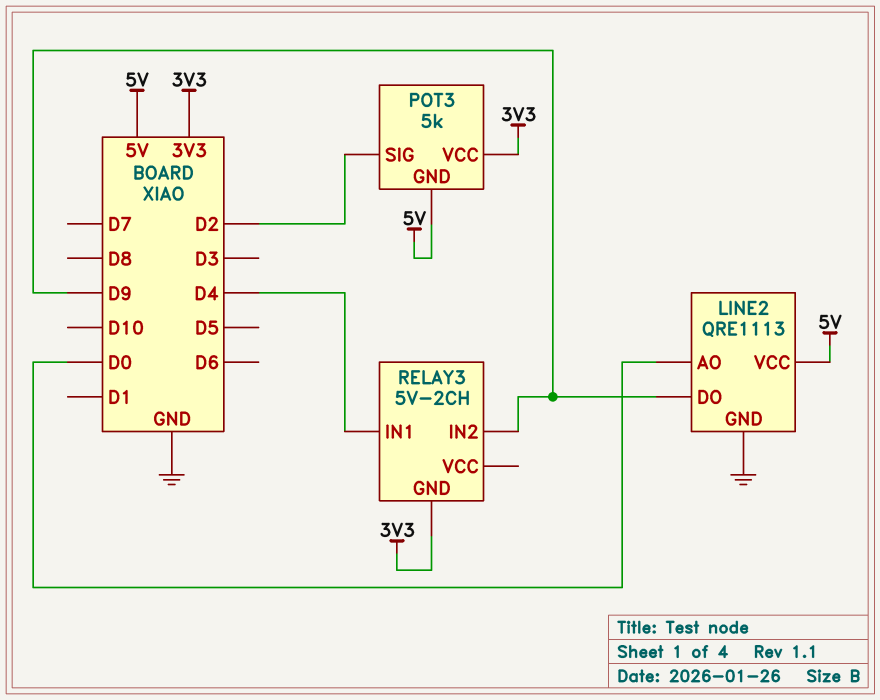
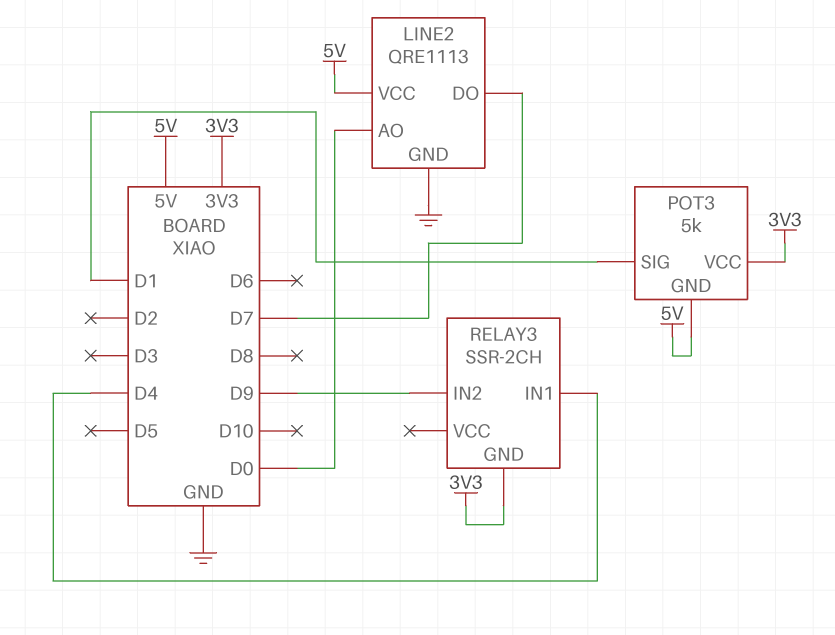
LINE2 pin DO: D9 -> D7
POT3 pin SIG: D2 -> D1
RELAY3: 5V-2CH -> SSR-2CH

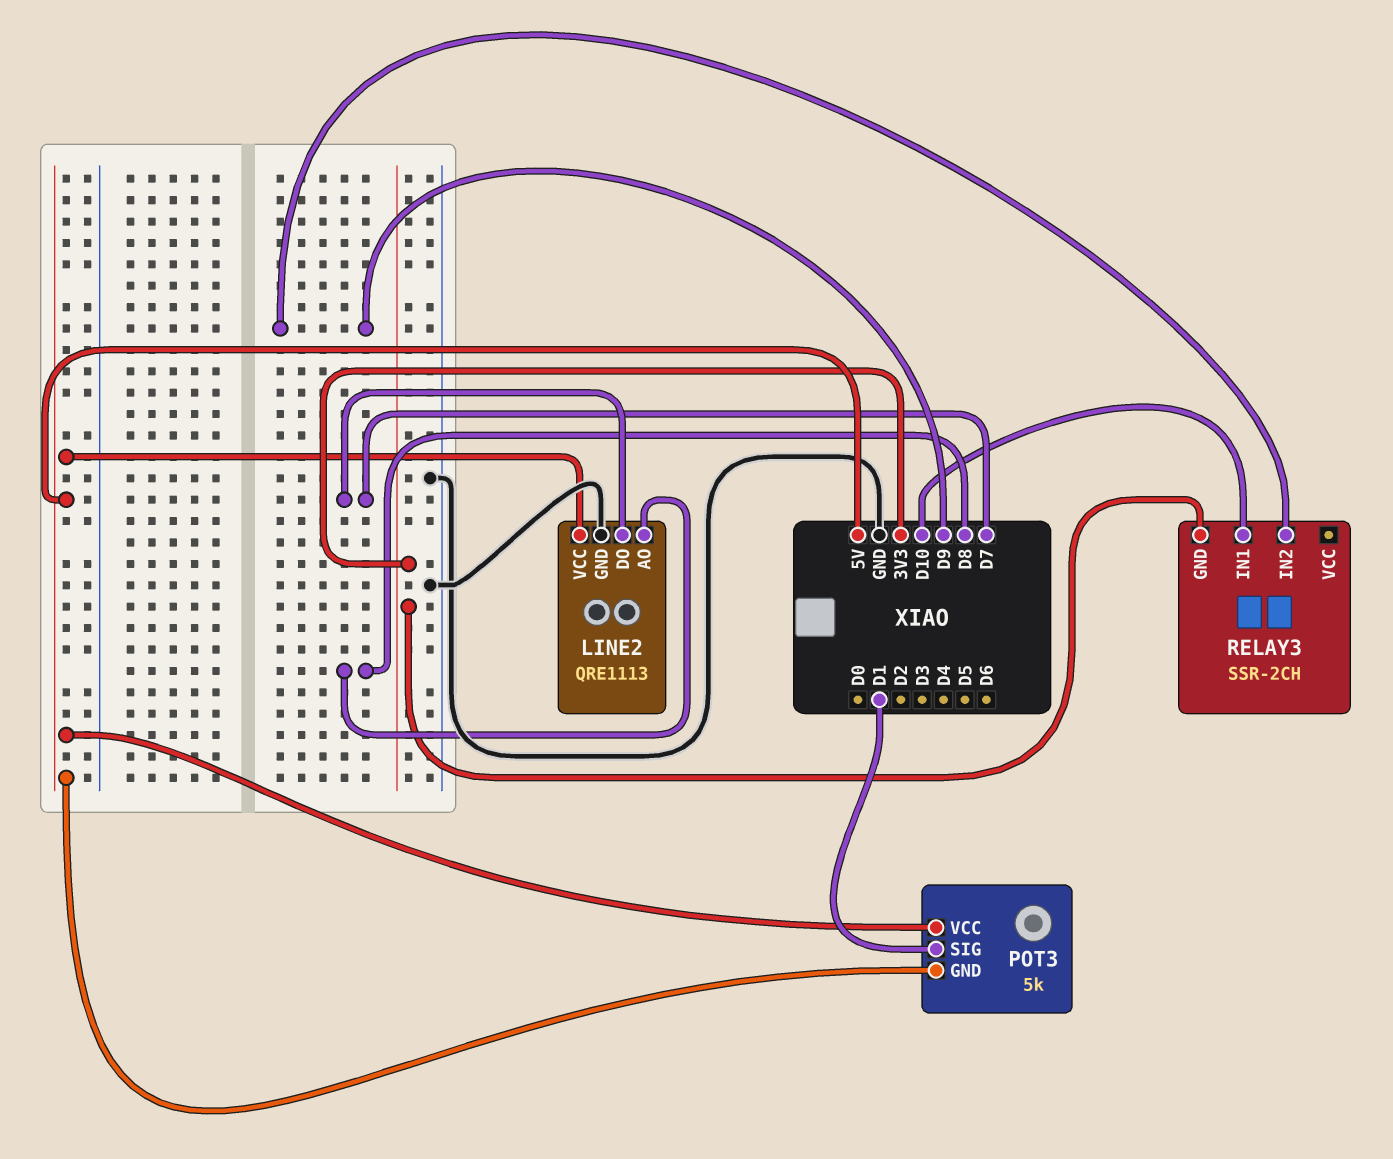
LINE2 pin AO: D0 -> D8
POT3 pin VCC: 3V3 -> 5V
RELAY3 pin IN1: D4 -> D10

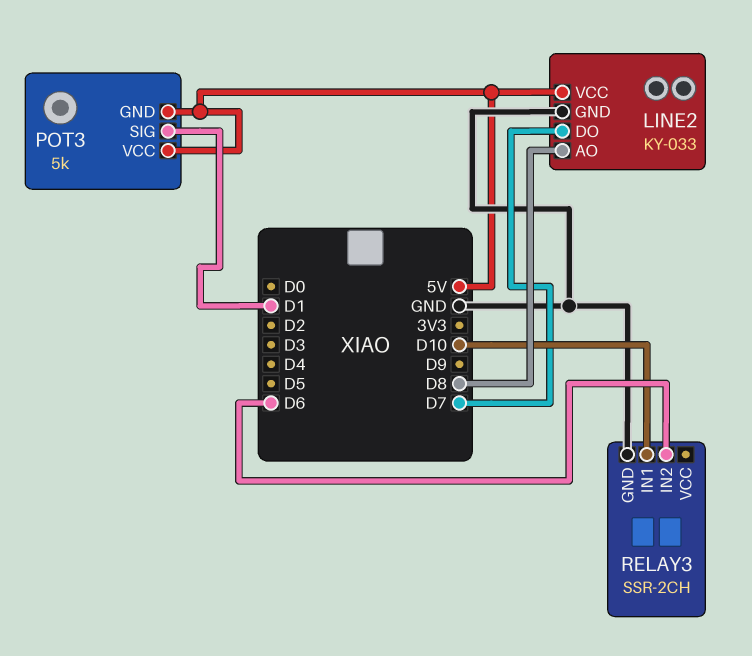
LINE2: QRE1113 -> KY-033
RELAY3 pin GND: 3V3 -> GND
RELAY3 pin IN2: D9 -> D6

